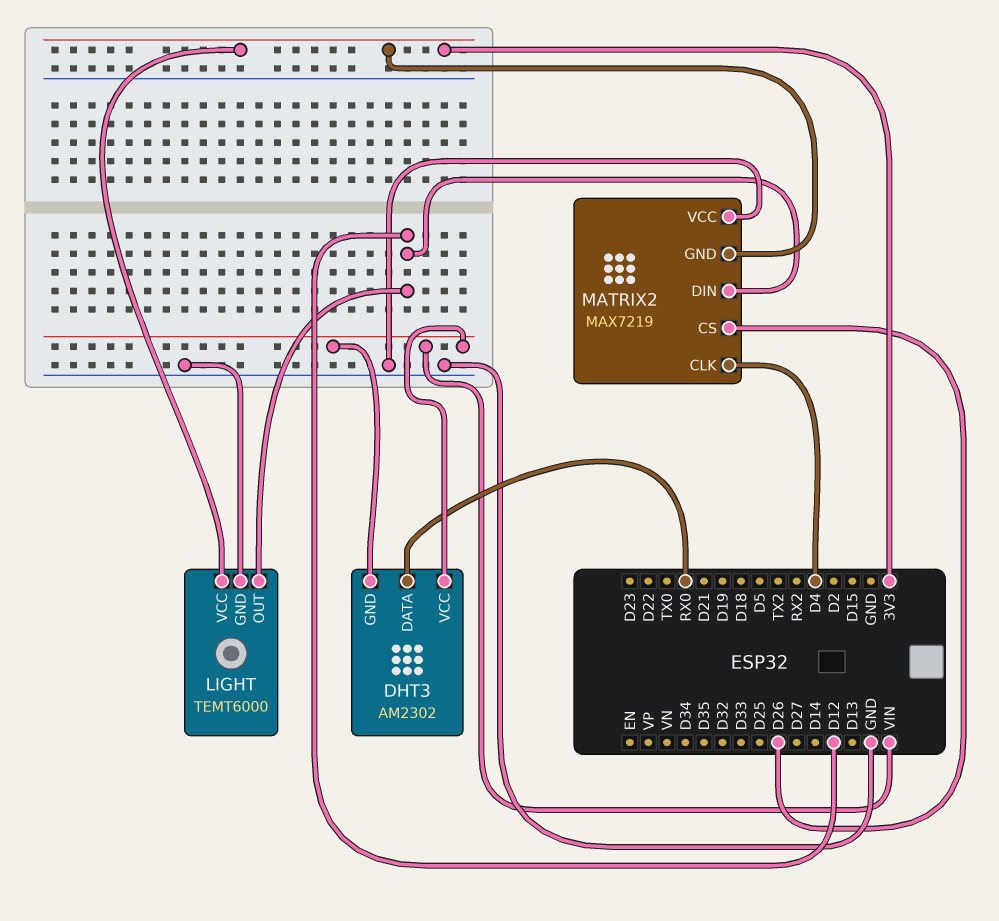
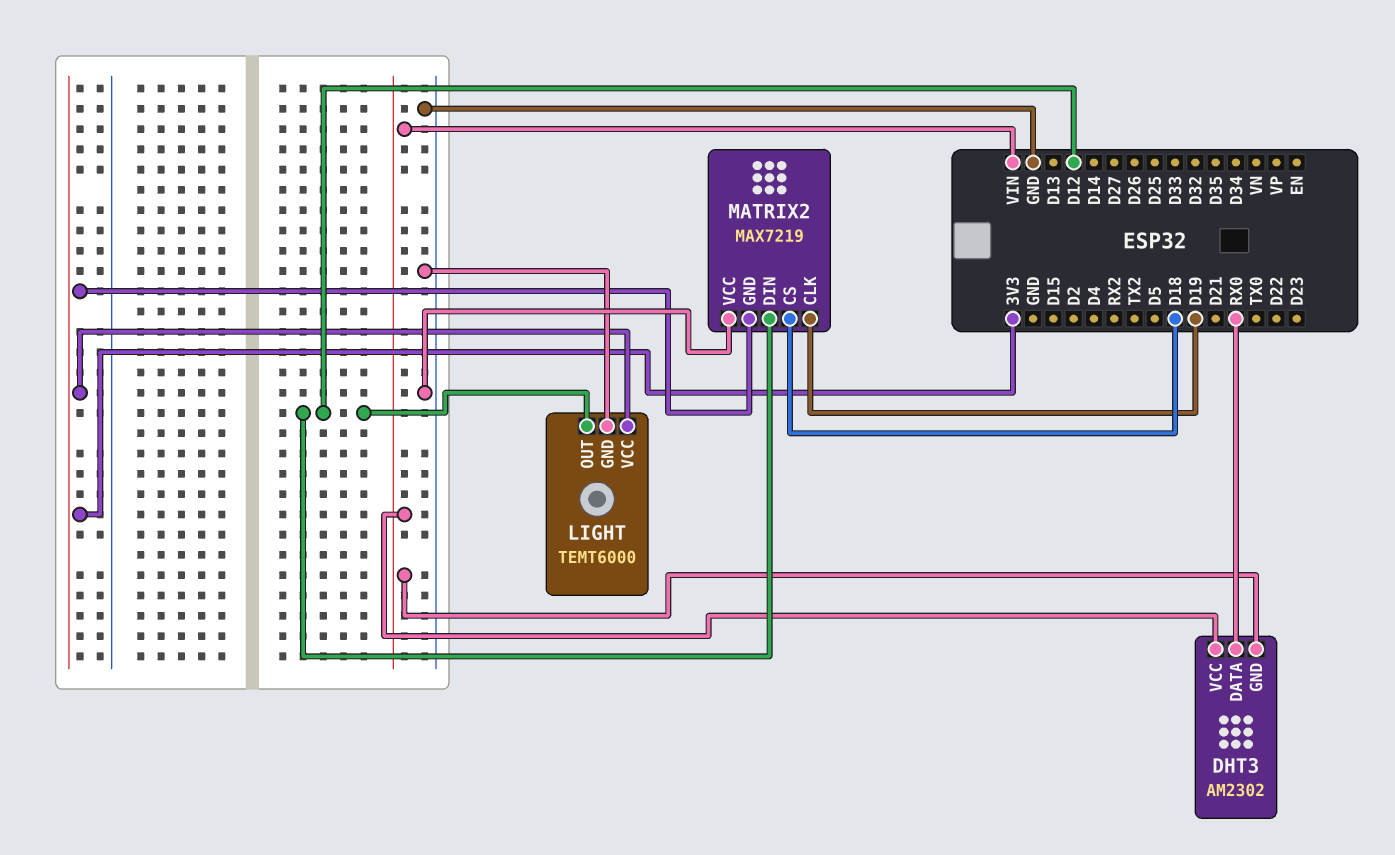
MATRIX2 pin CLK: D4 -> D19
MATRIX2 pin CS: D26 -> D18

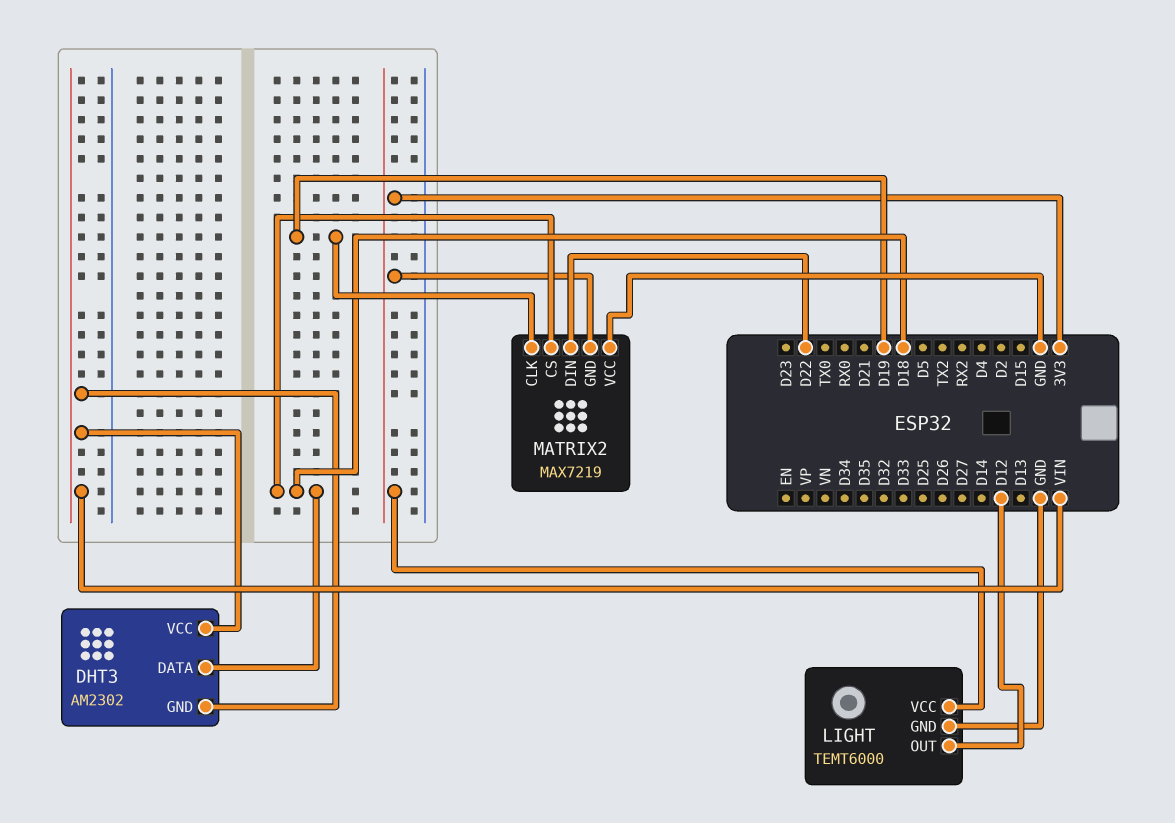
DHT3 pin DATA: RX0 -> D18
MATRIX2 pin DIN: D12 -> D22

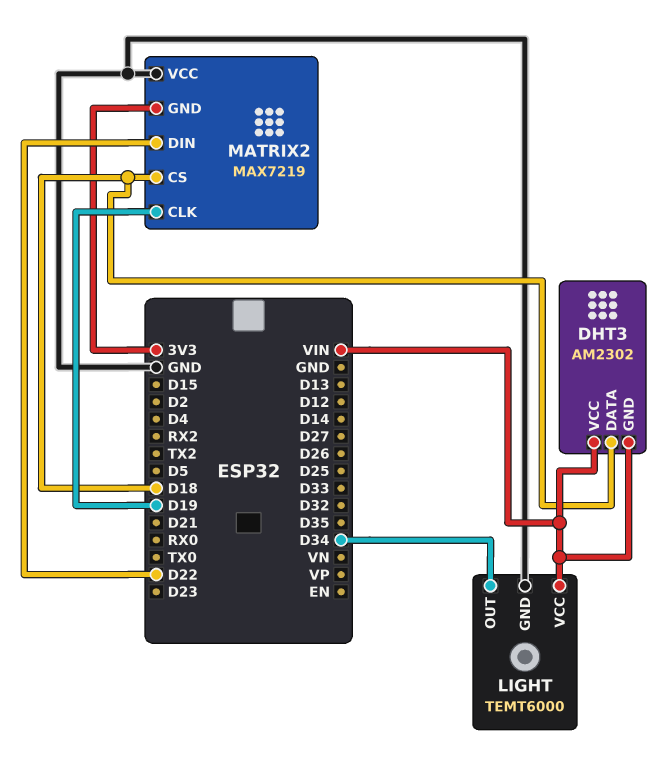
LIGHT pin OUT: D12 -> D34
LIGHT pin VCC: 3V3 -> VIN

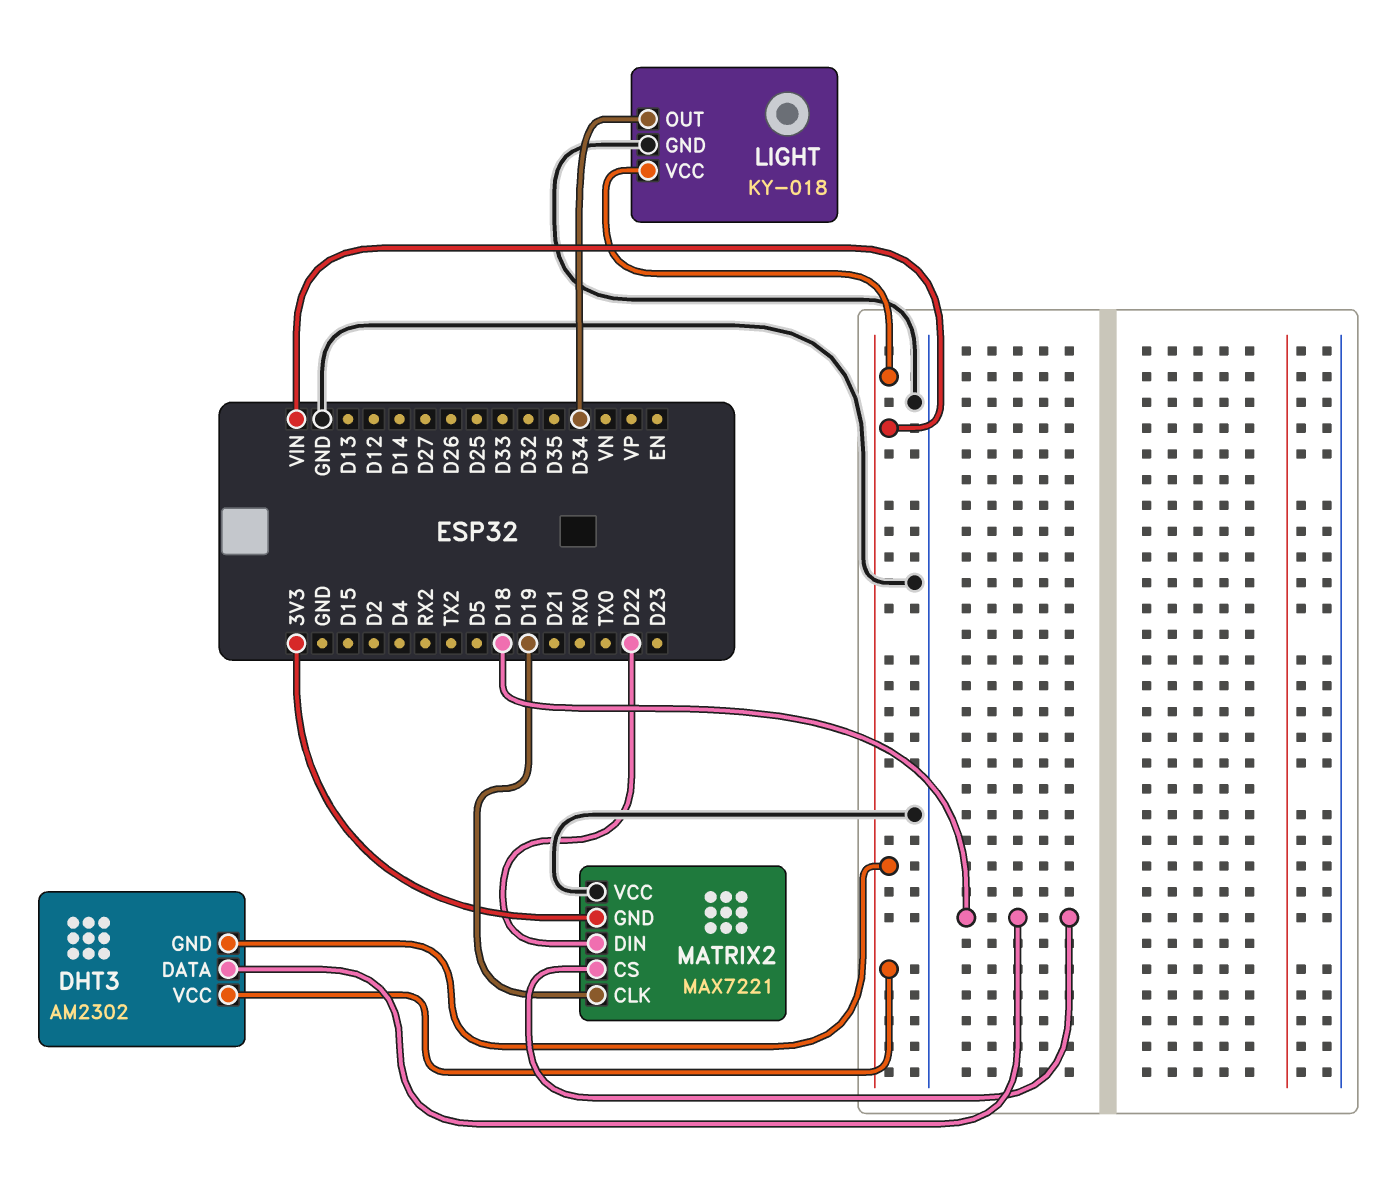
LIGHT: TEMT6000 -> KY-018
MATRIX2: MAX7219 -> MAX7221

